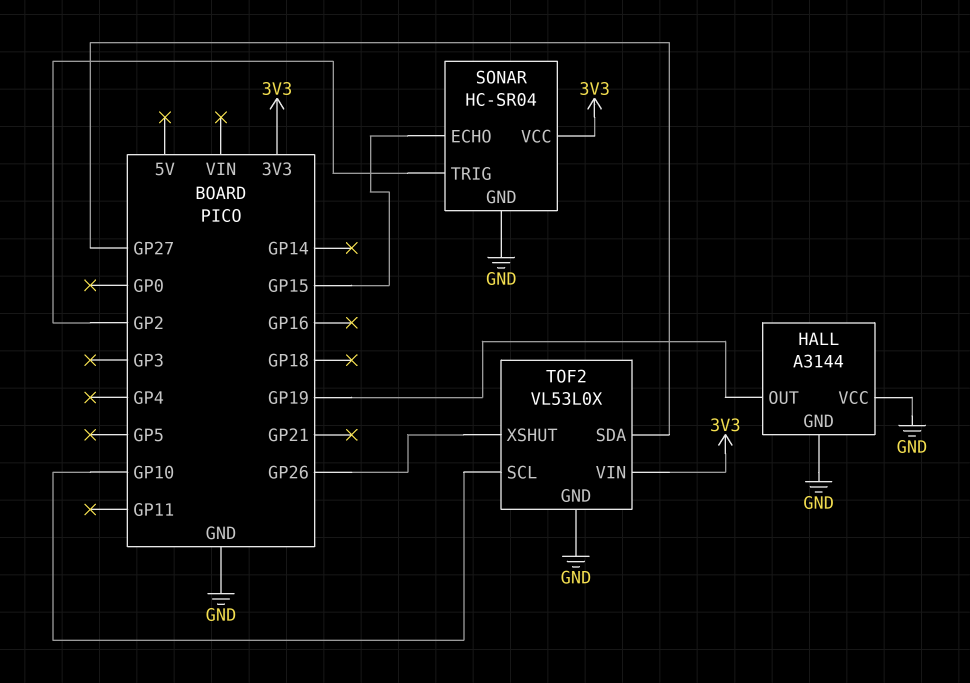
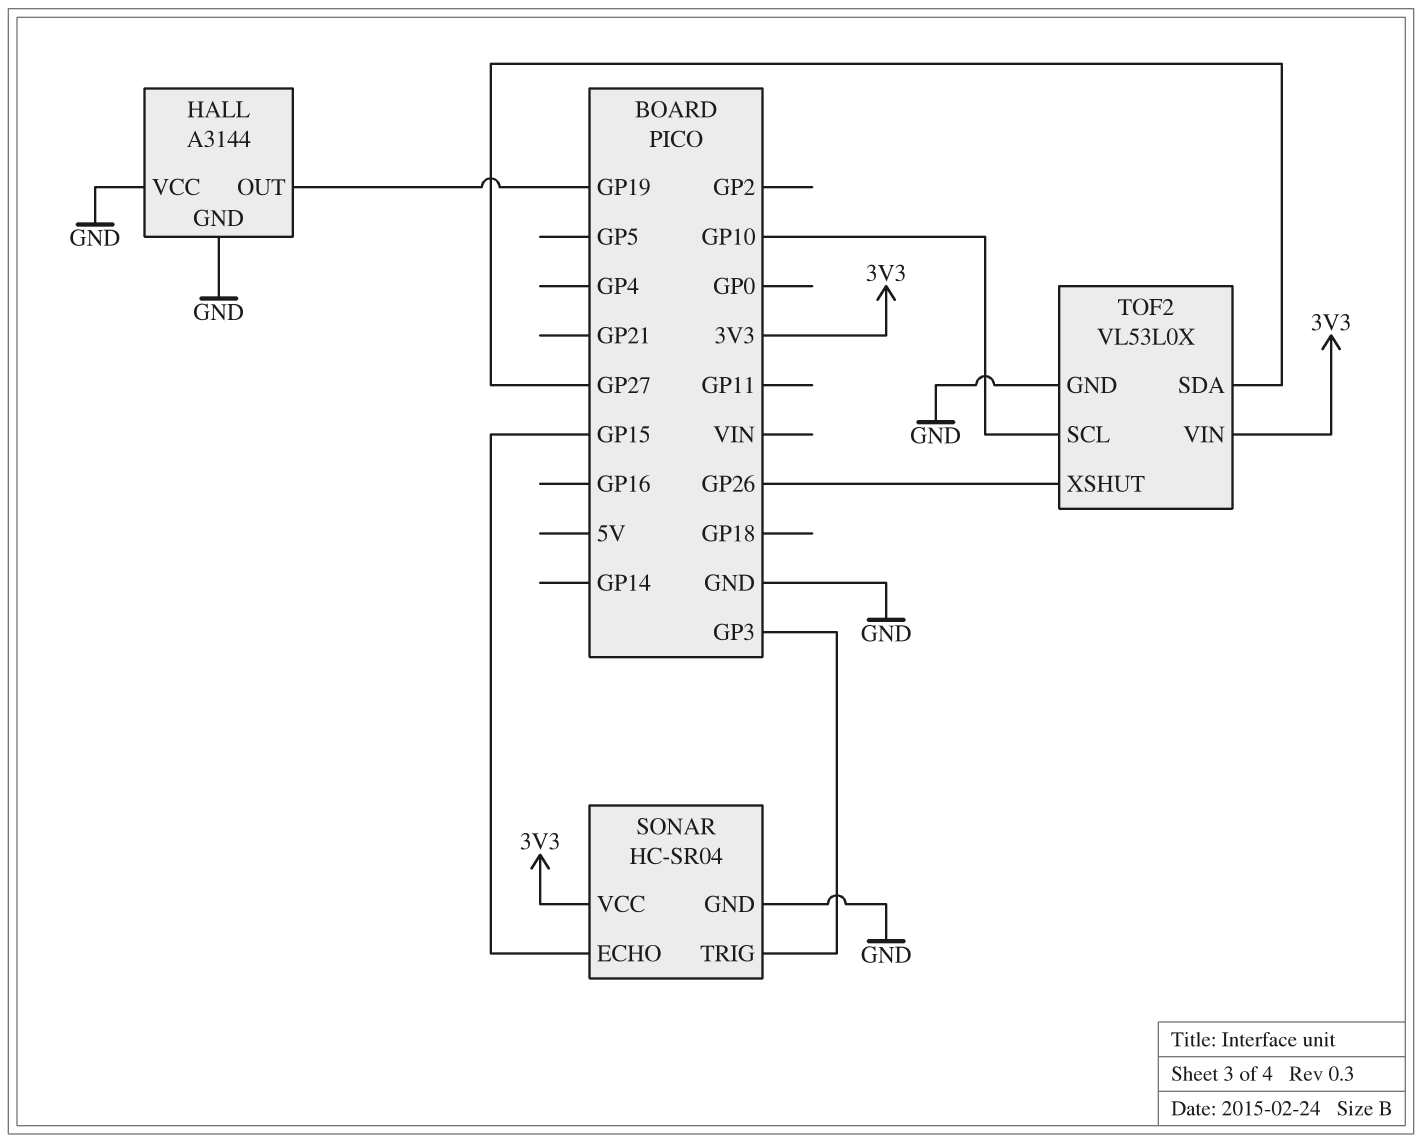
SONAR pin TRIG: GP2 -> GP3

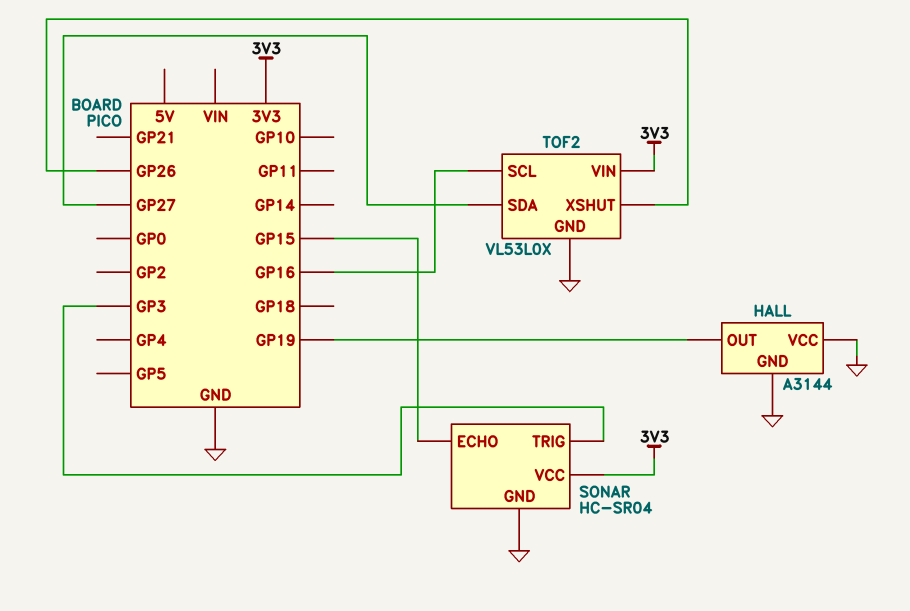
TOF2 pin SCL: GP10 -> GP16

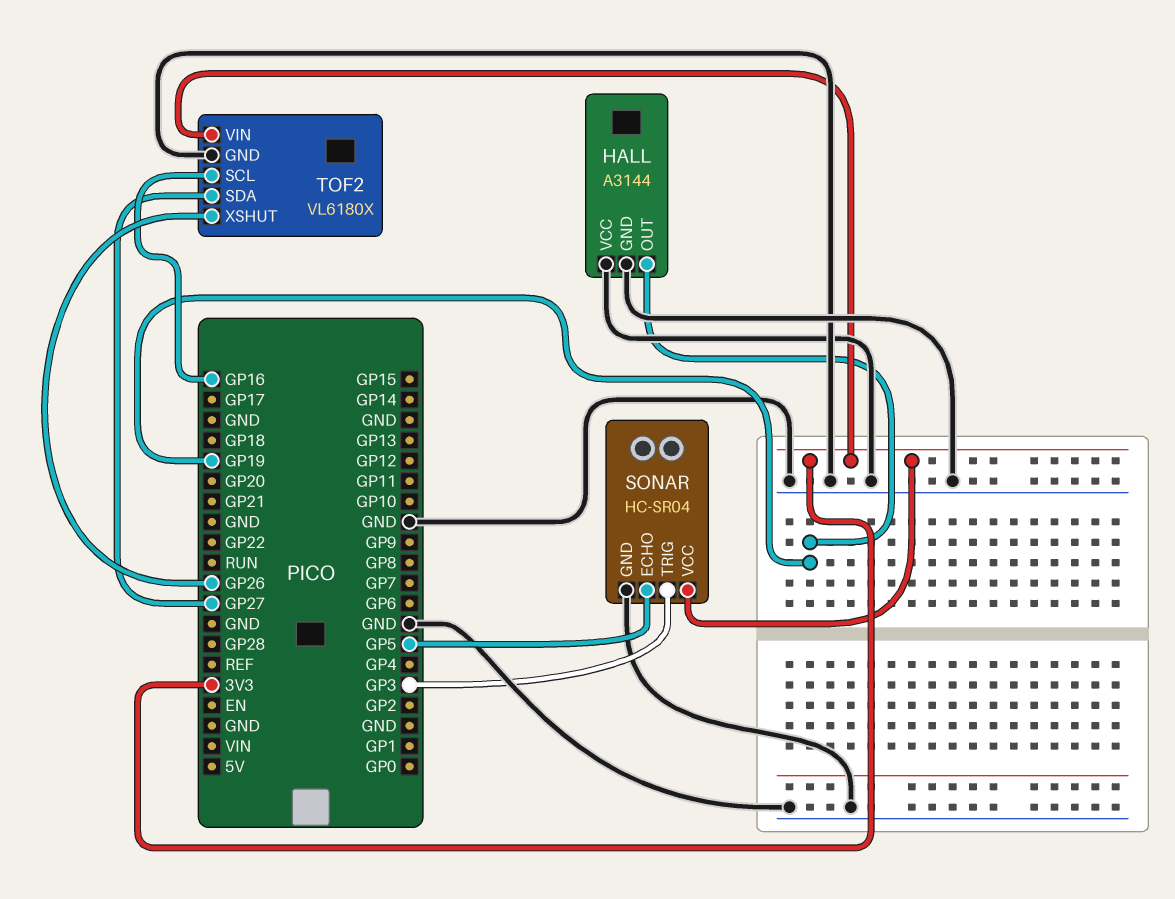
SONAR pin ECHO: GP15 -> GP5
TOF2: VL53L0X -> VL6180X

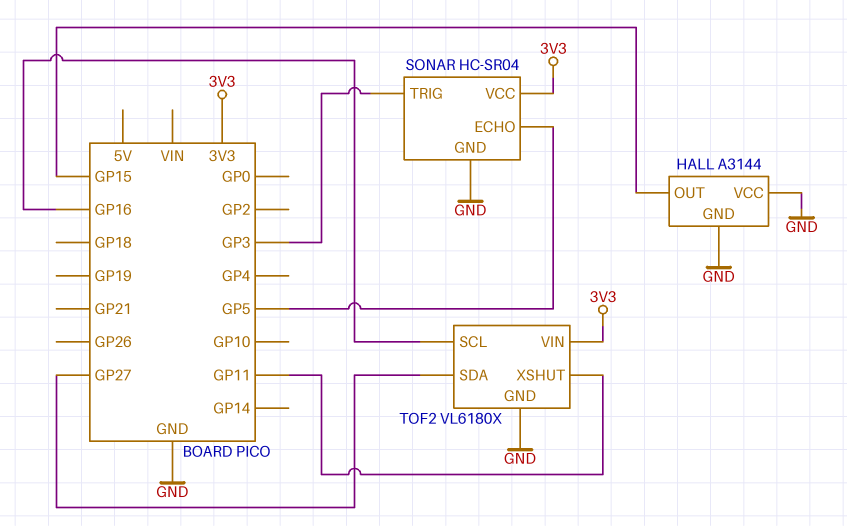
HALL pin OUT: GP19 -> GP15
TOF2 pin XSHUT: GP26 -> GP11

